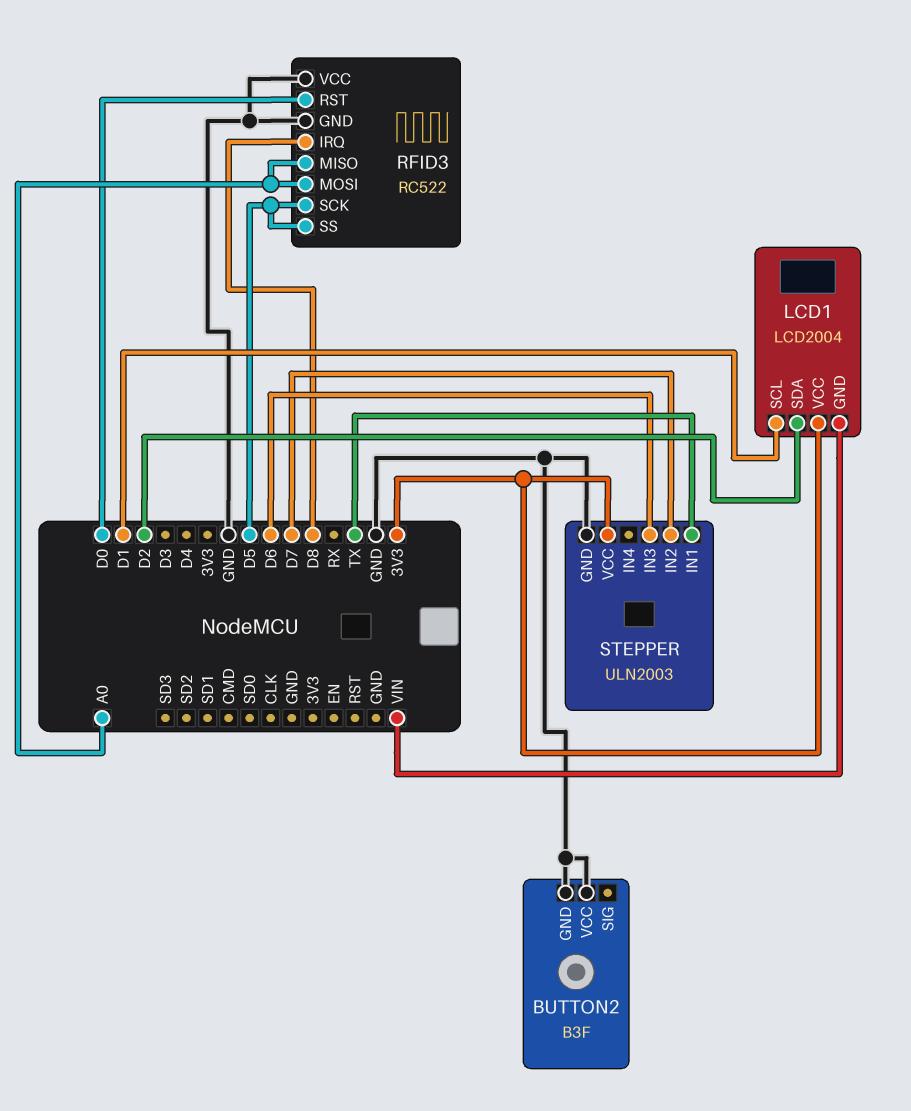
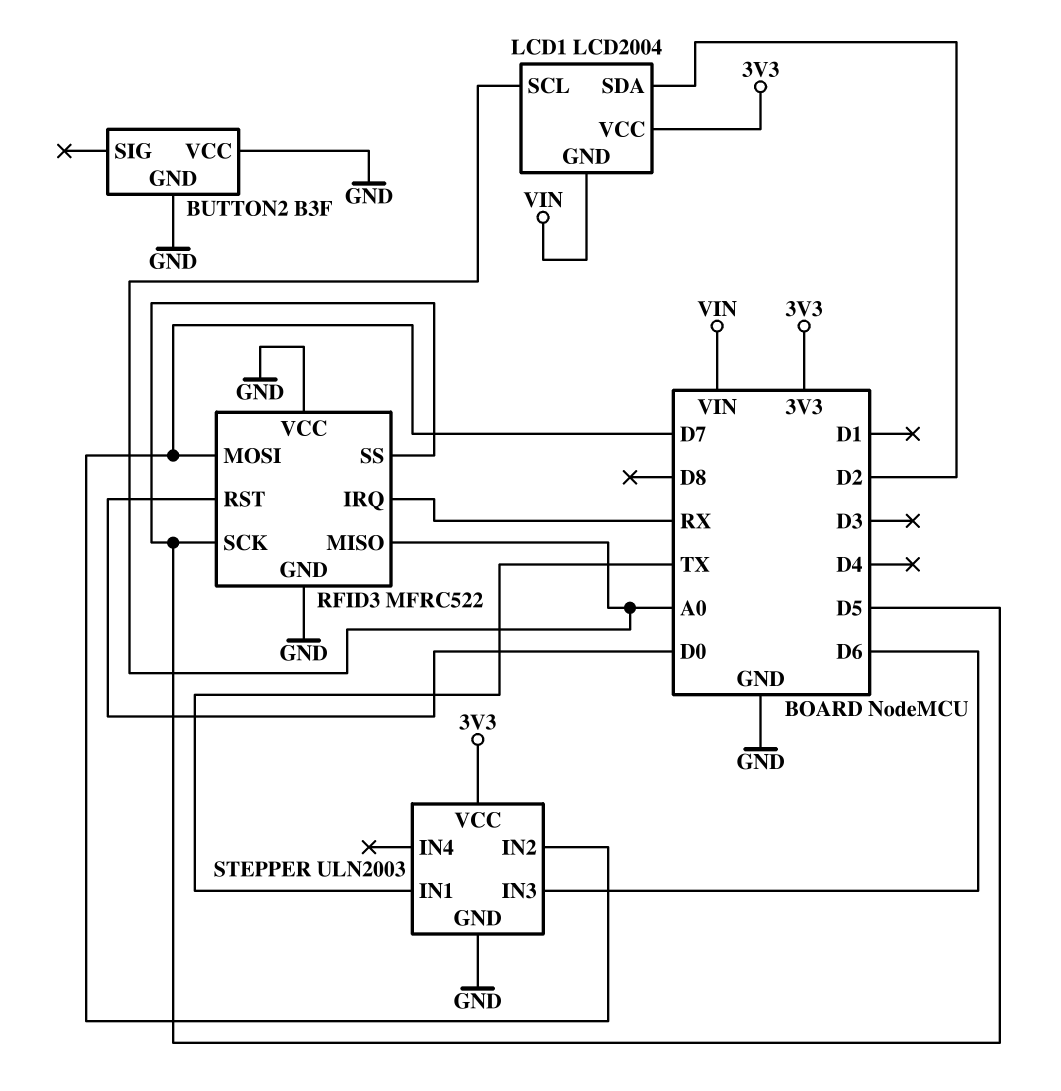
LCD1 pin SCL: D1 -> A0
RFID3: RC522 -> MFRC522
RFID3 pin IRQ: D8 -> RX
RFID3 pin MOSI: A0 -> D7

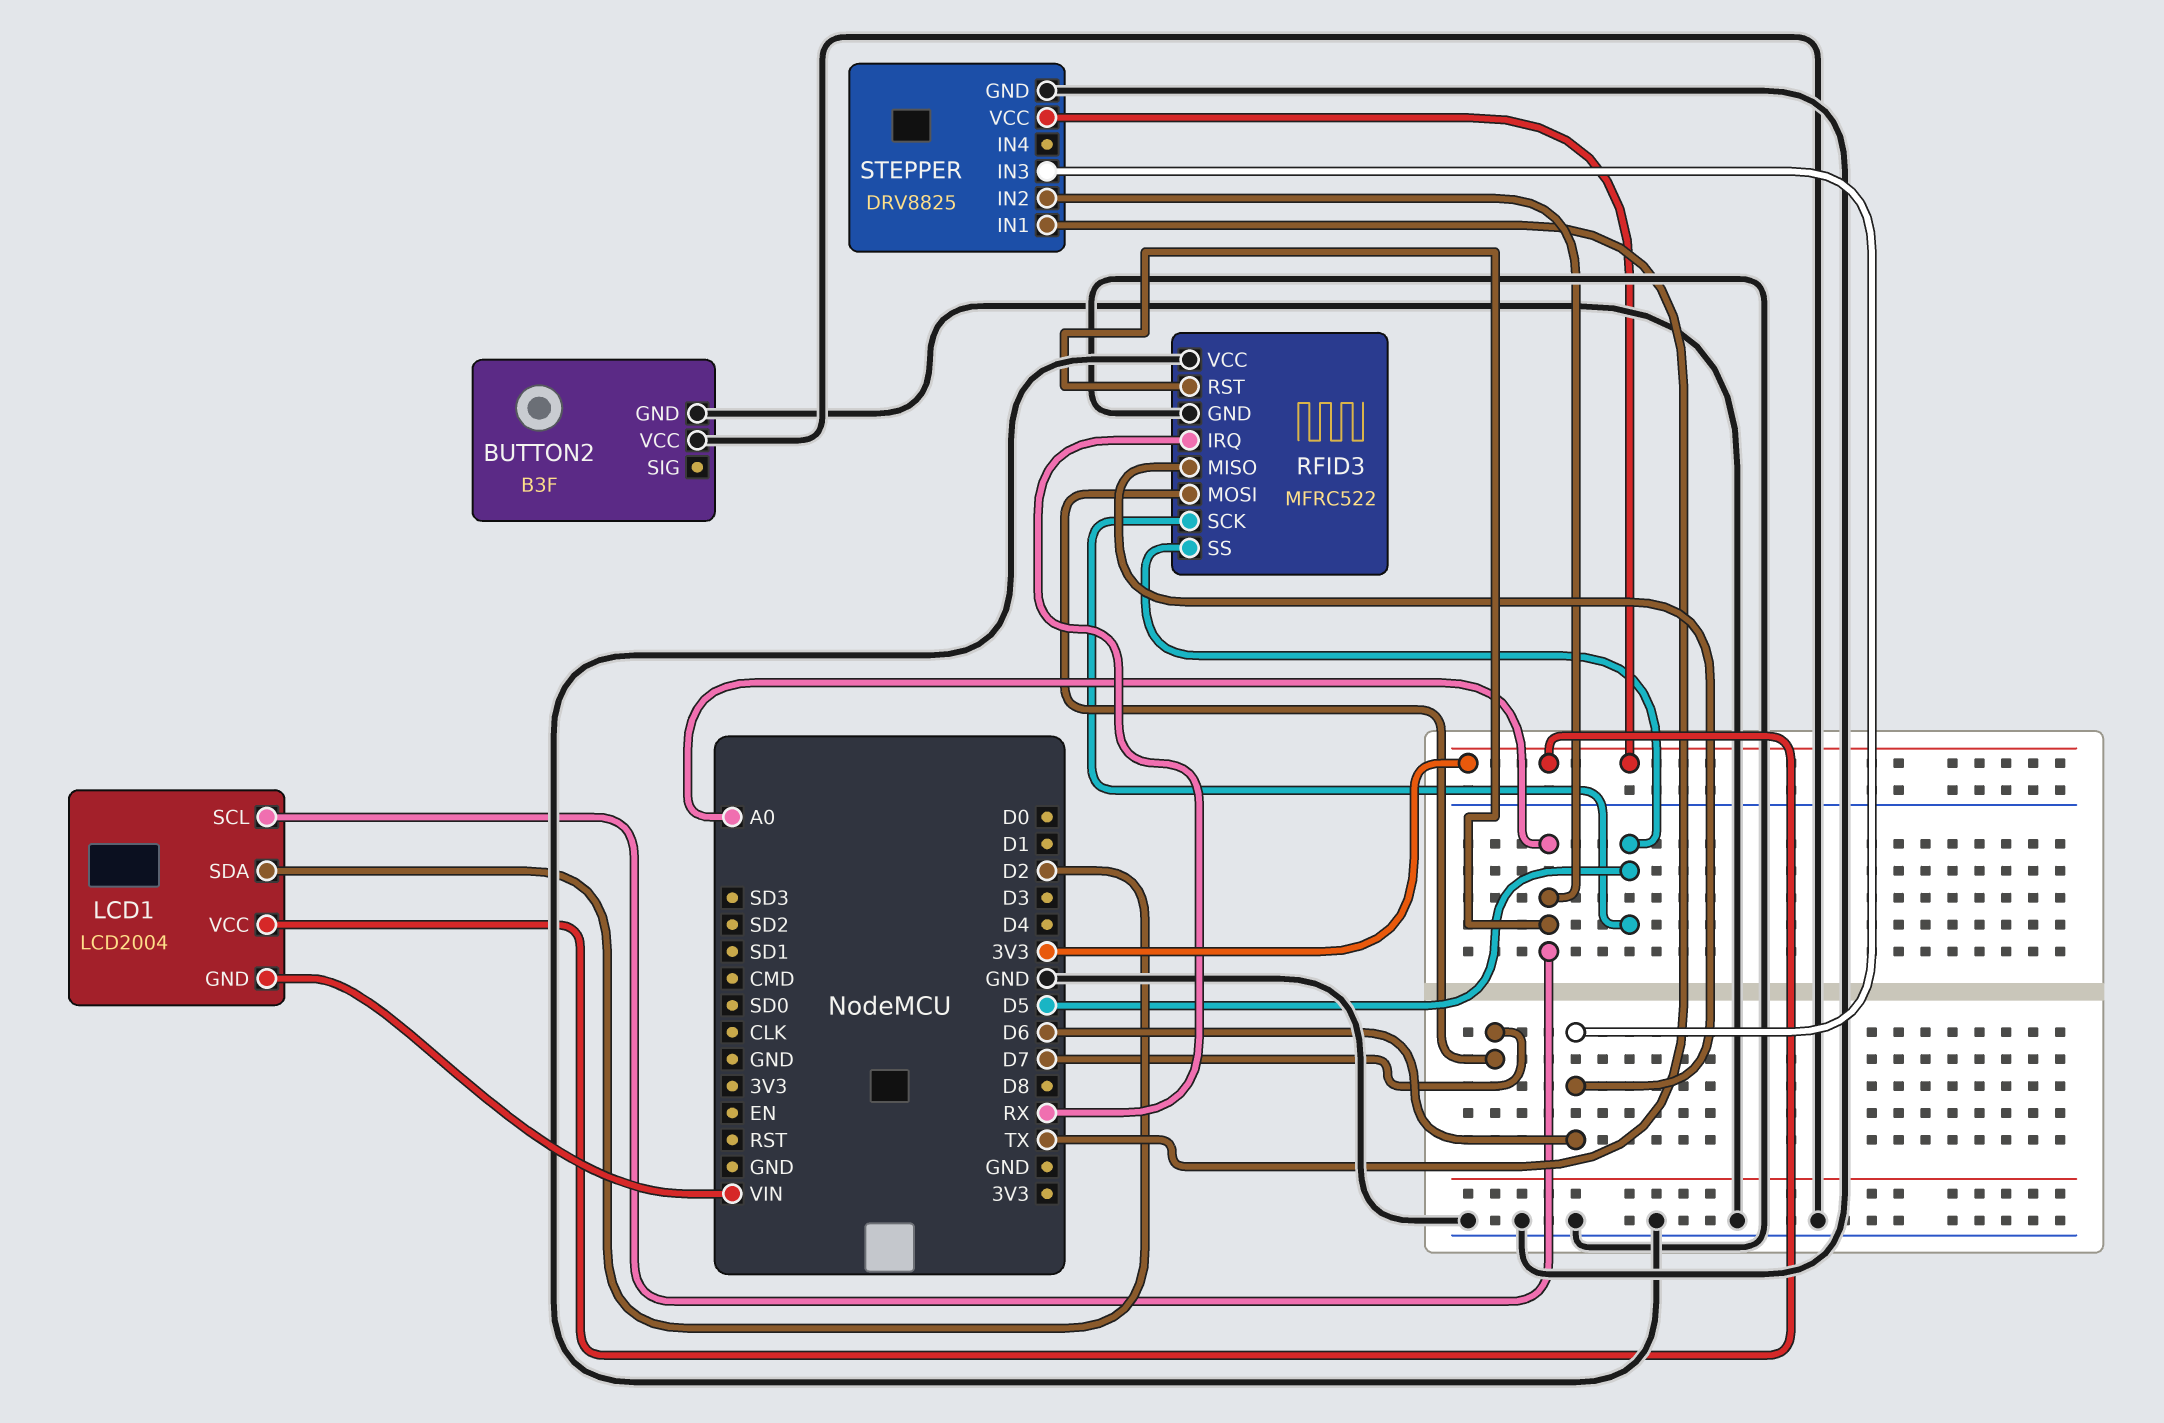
RFID3 pin MISO: A0 -> D6
RFID3 pin RST: D0 -> A0
STEPPER: ULN2003 -> DRV8825
STEPPER pin IN2: D7 -> A0

